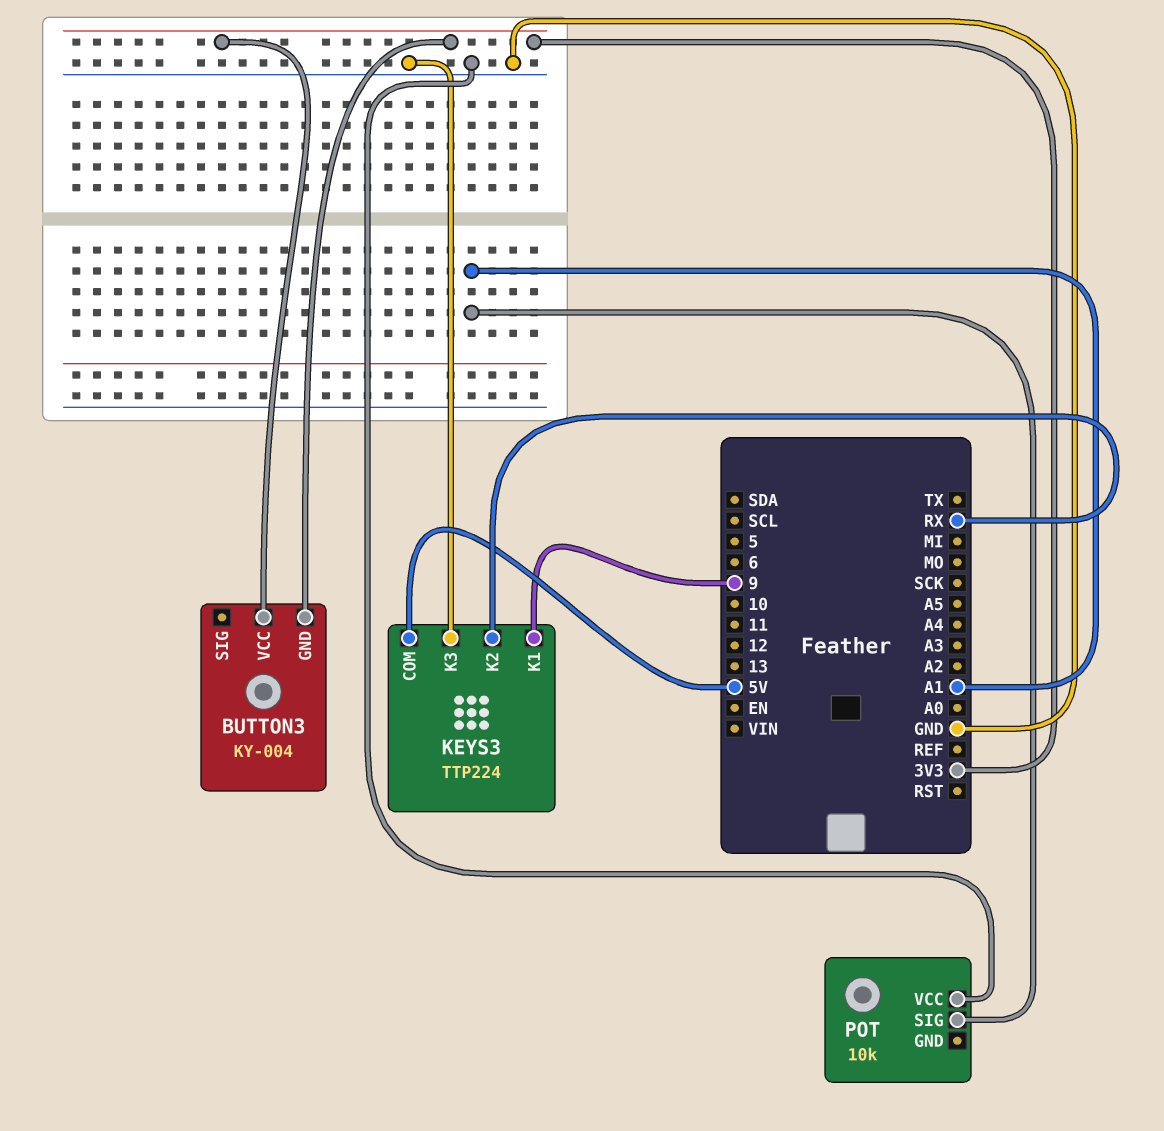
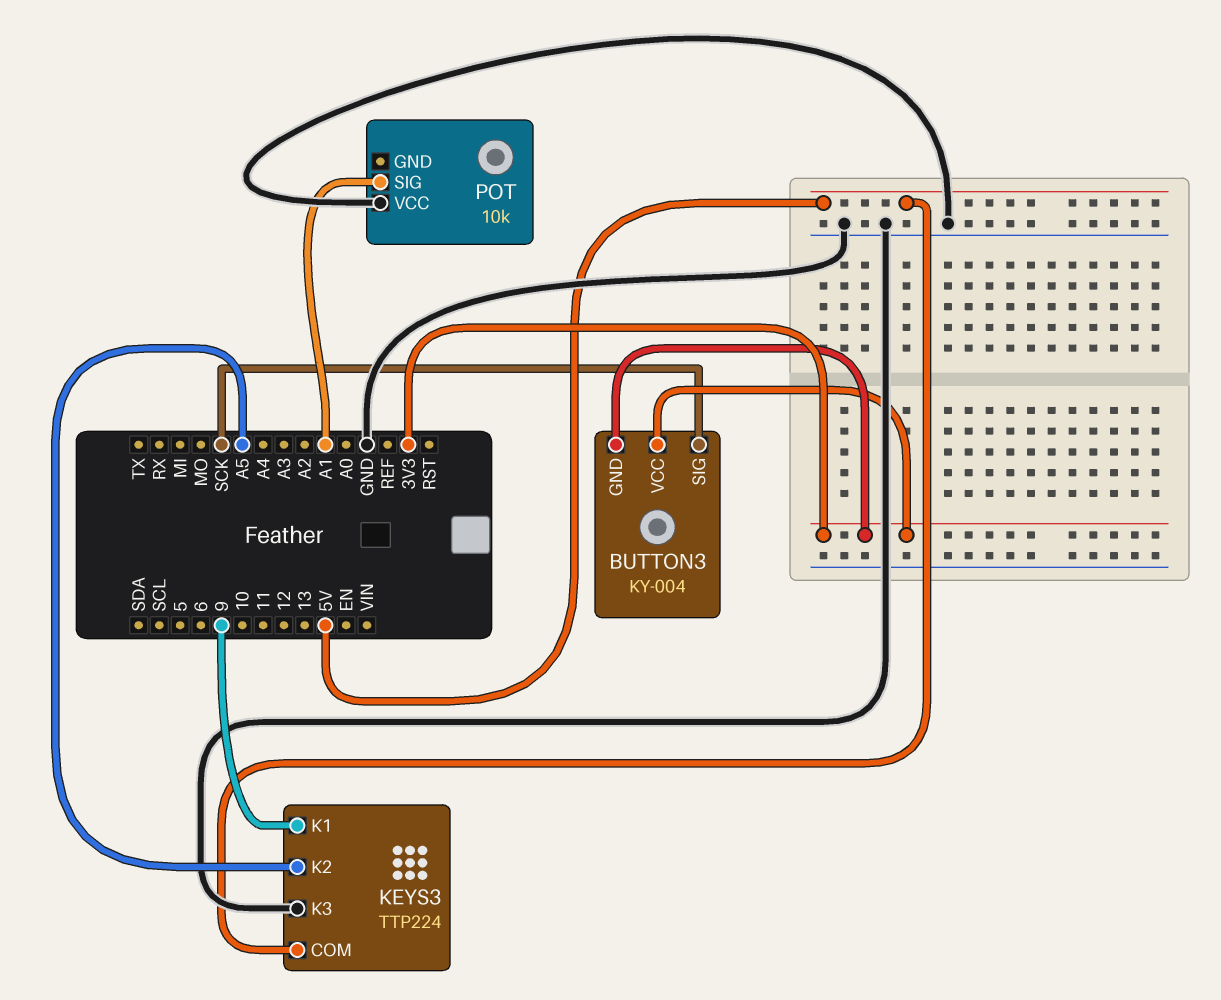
BUTTON3 pin SIG: none -> SCK
KEYS3 pin K2: RX -> A5

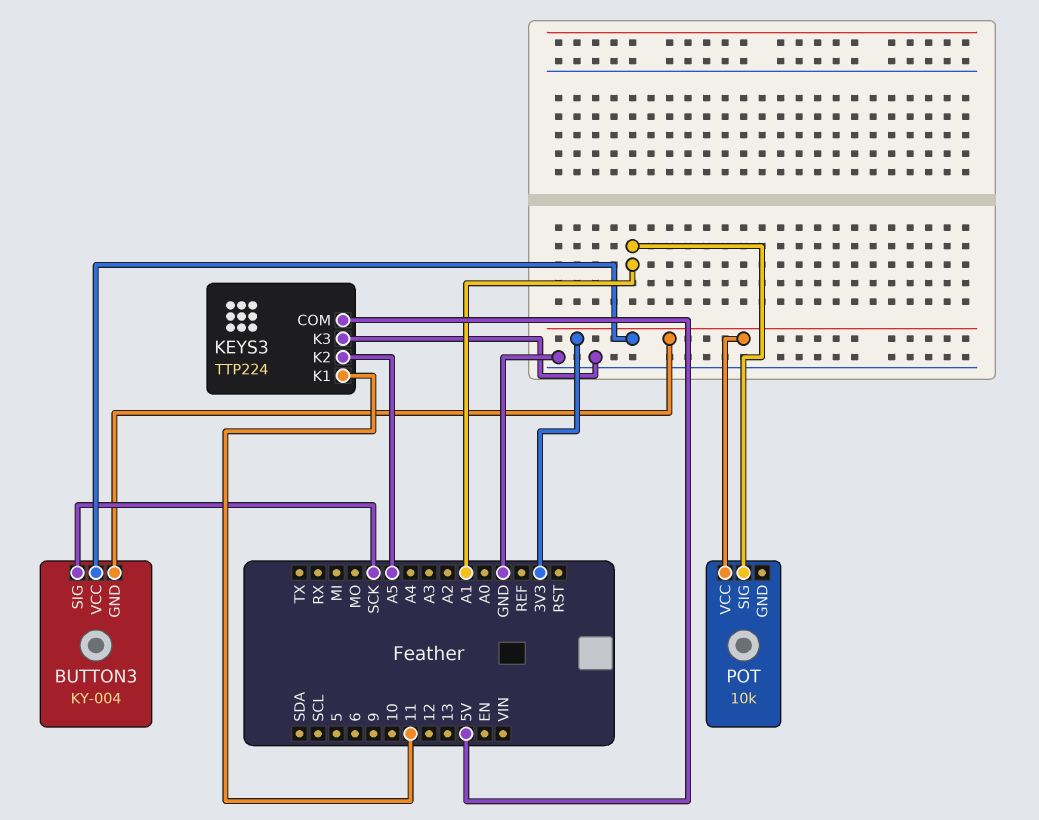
KEYS3 pin K1: 9 -> 11
POT pin VCC: GND -> 3V3

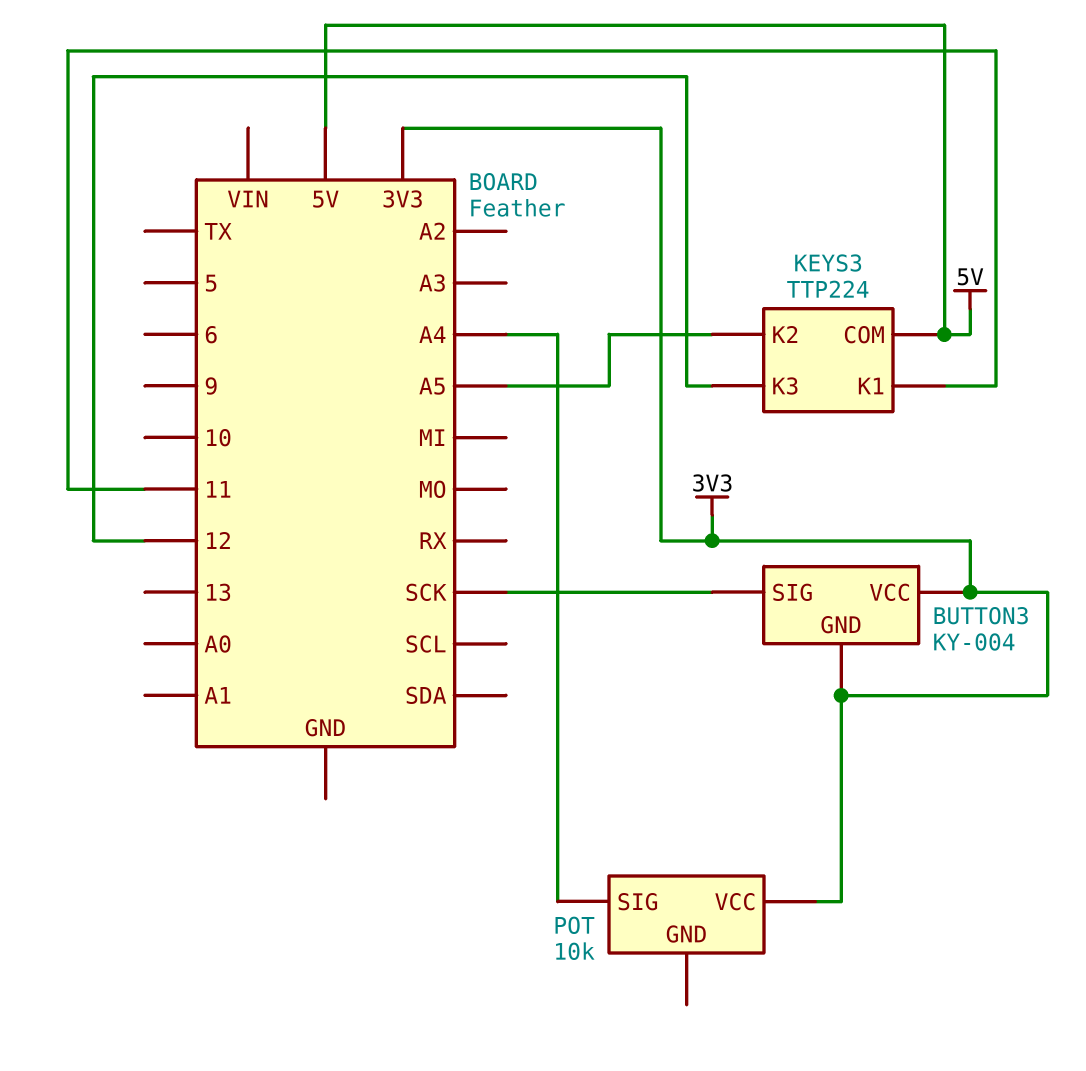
KEYS3 pin K3: GND -> 12
POT pin SIG: A1 -> A4

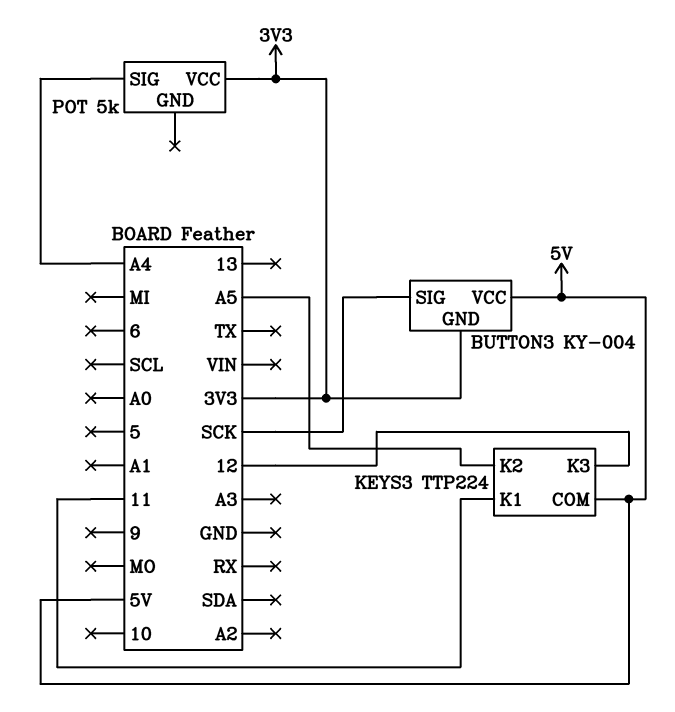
BUTTON3 pin VCC: 3V3 -> 5V
POT: 10k -> 5k

